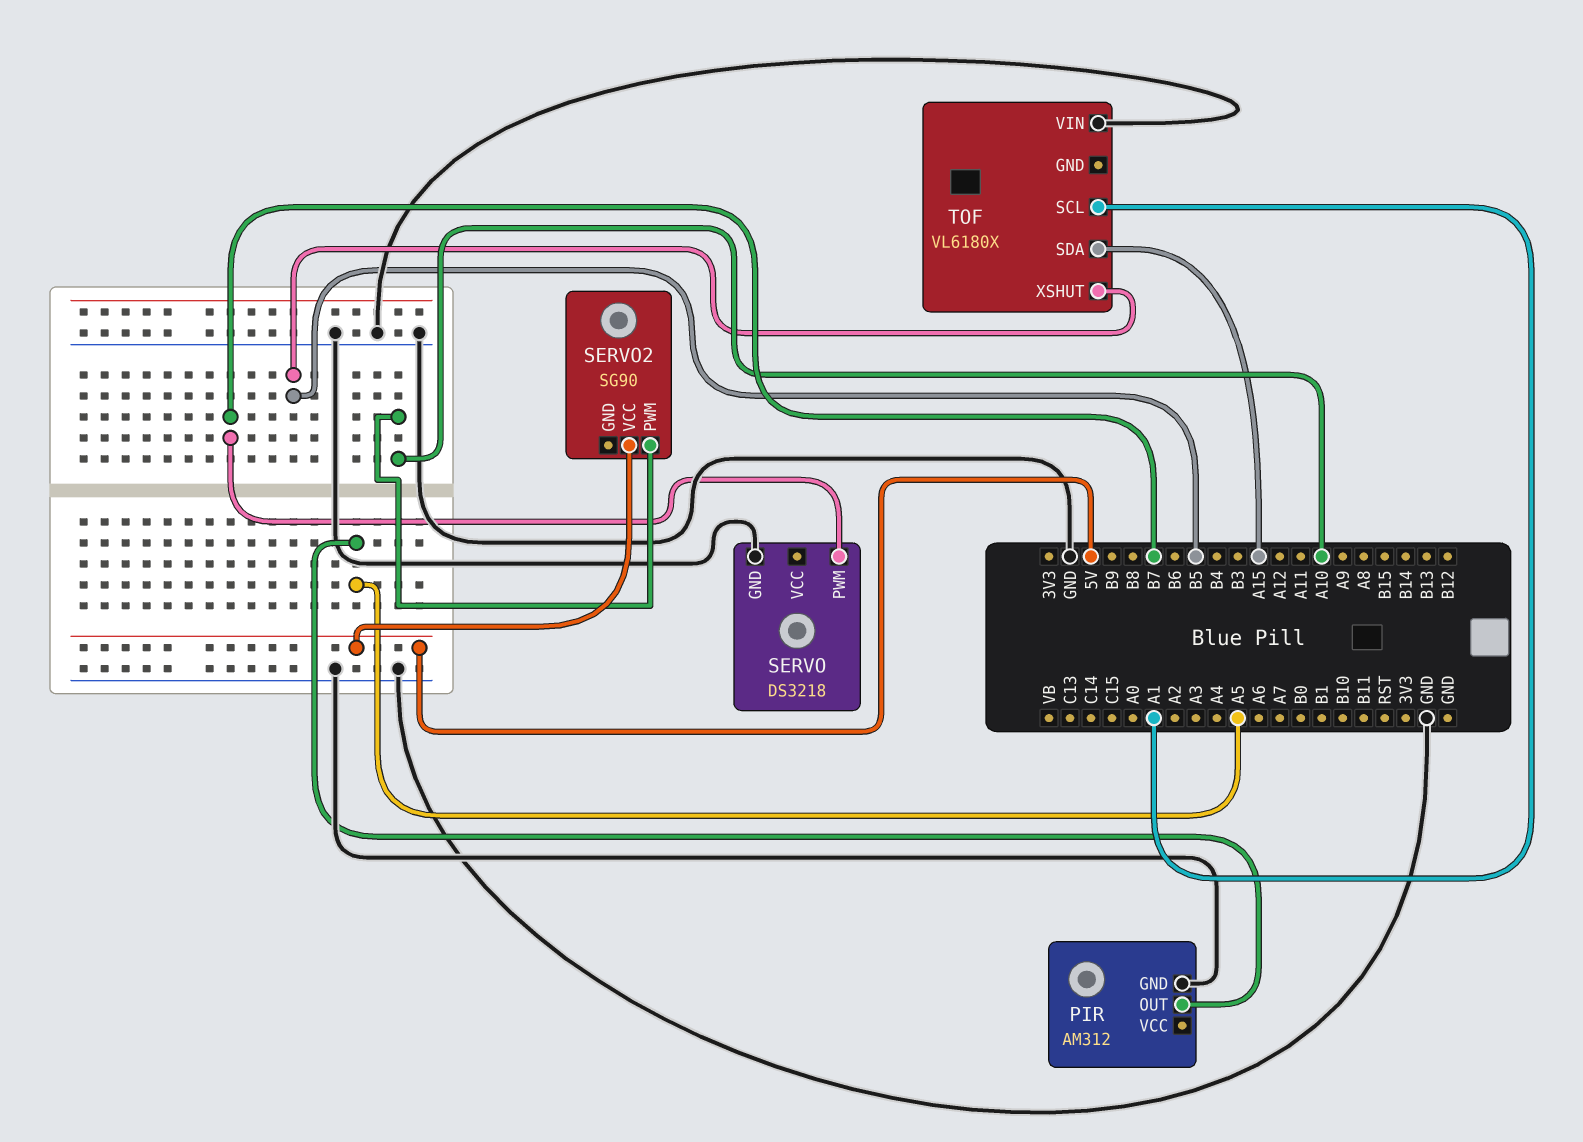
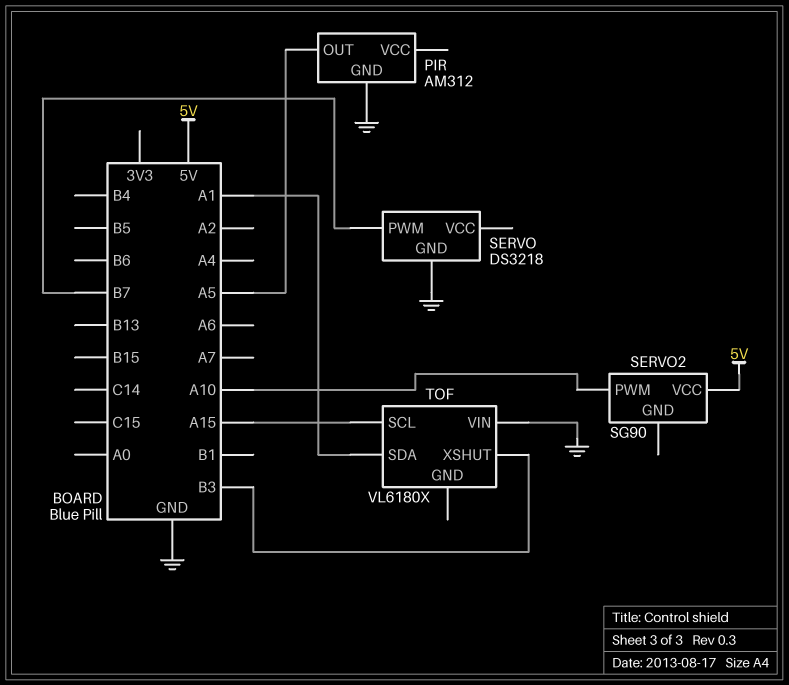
TOF pin SCL: A1 -> A15
TOF pin SDA: A15 -> A1
TOF pin XSHUT: B5 -> B3

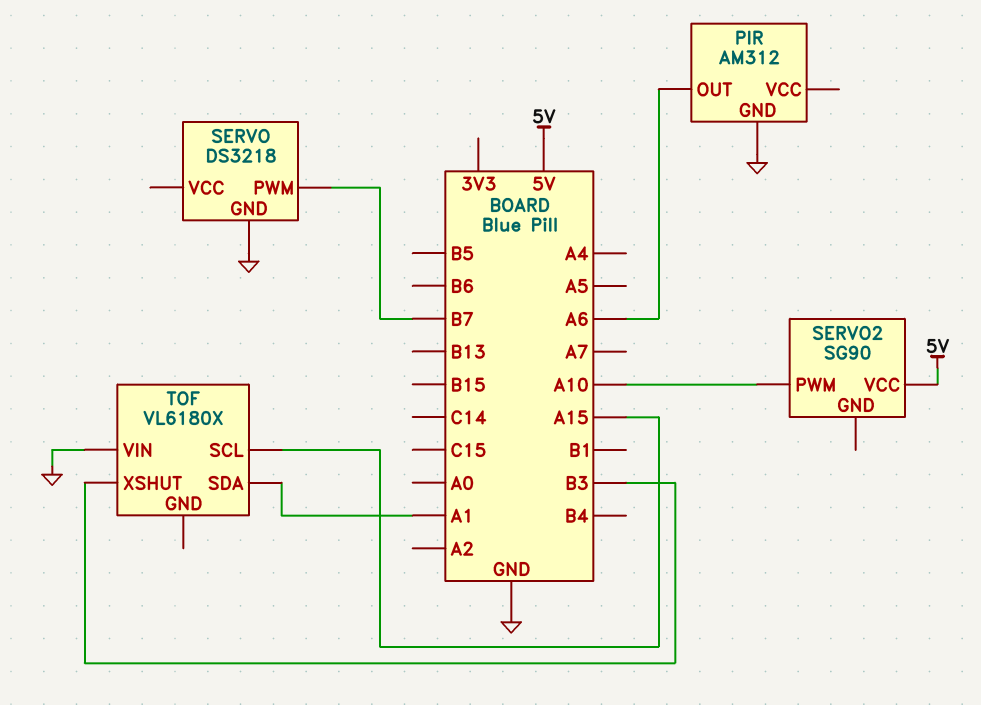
PIR pin OUT: A5 -> A6

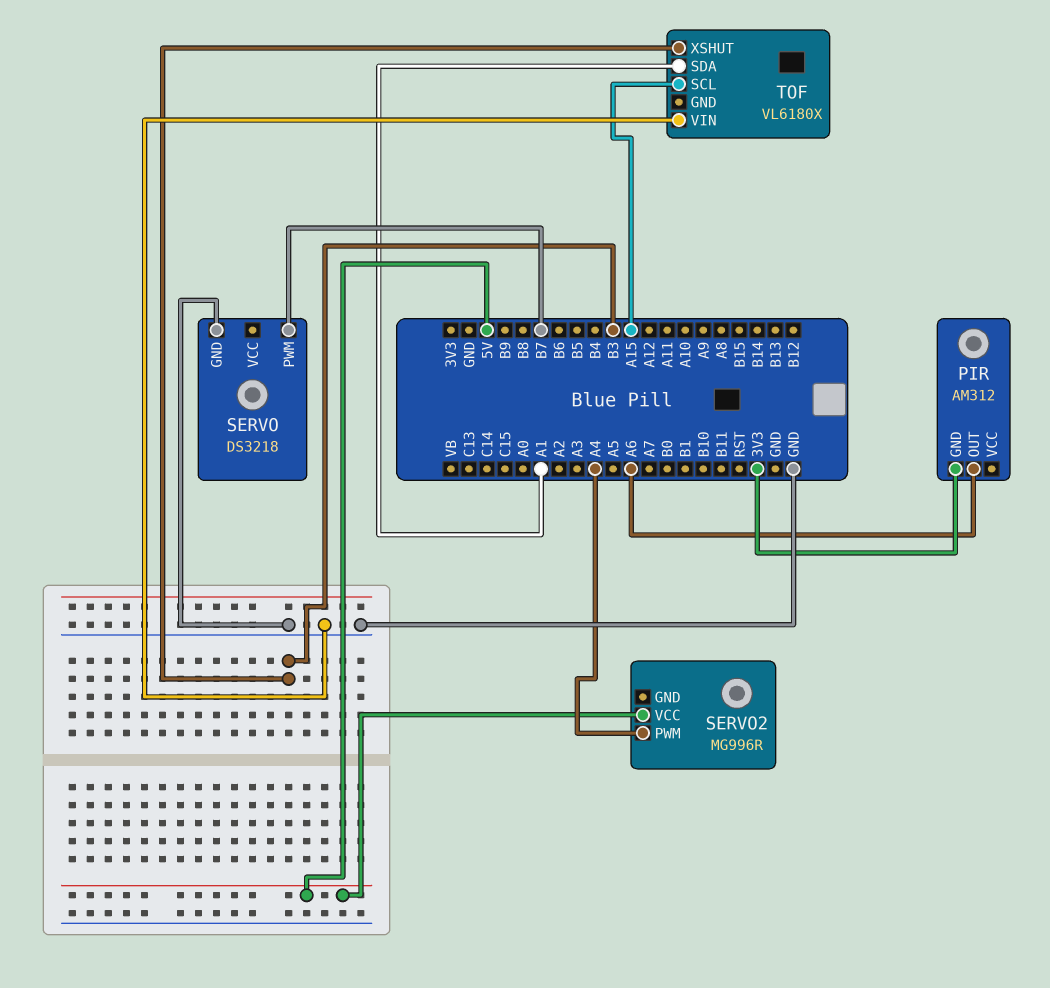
PIR pin GND: GND -> 3V3
SERVO2: SG90 -> MG996R
SERVO2 pin PWM: A10 -> A4

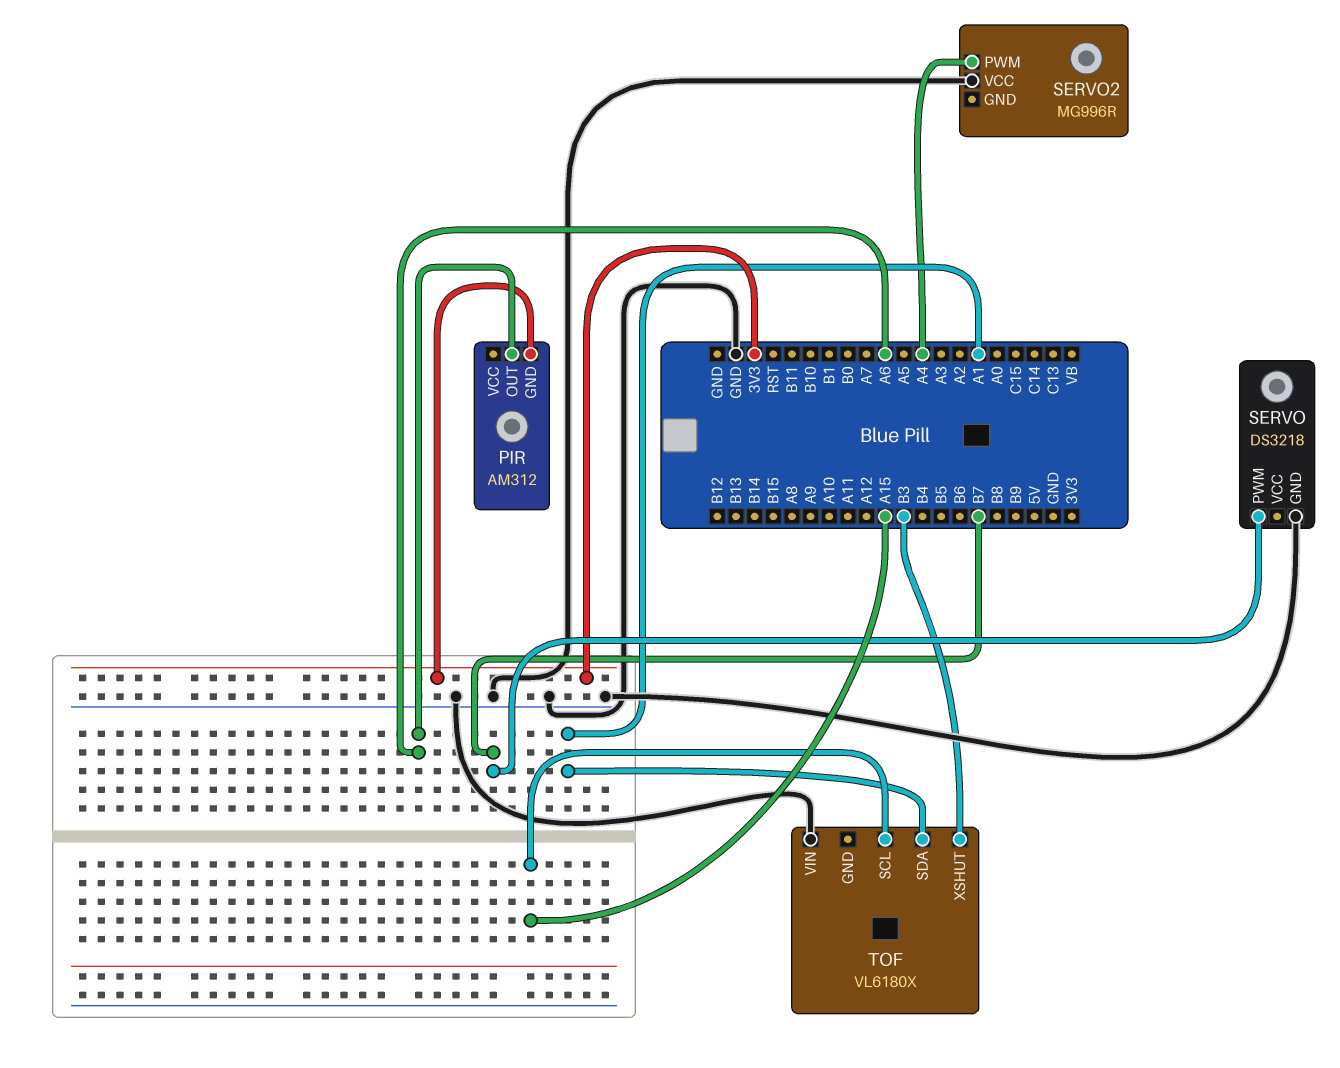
SERVO2 pin VCC: 5V -> GND

